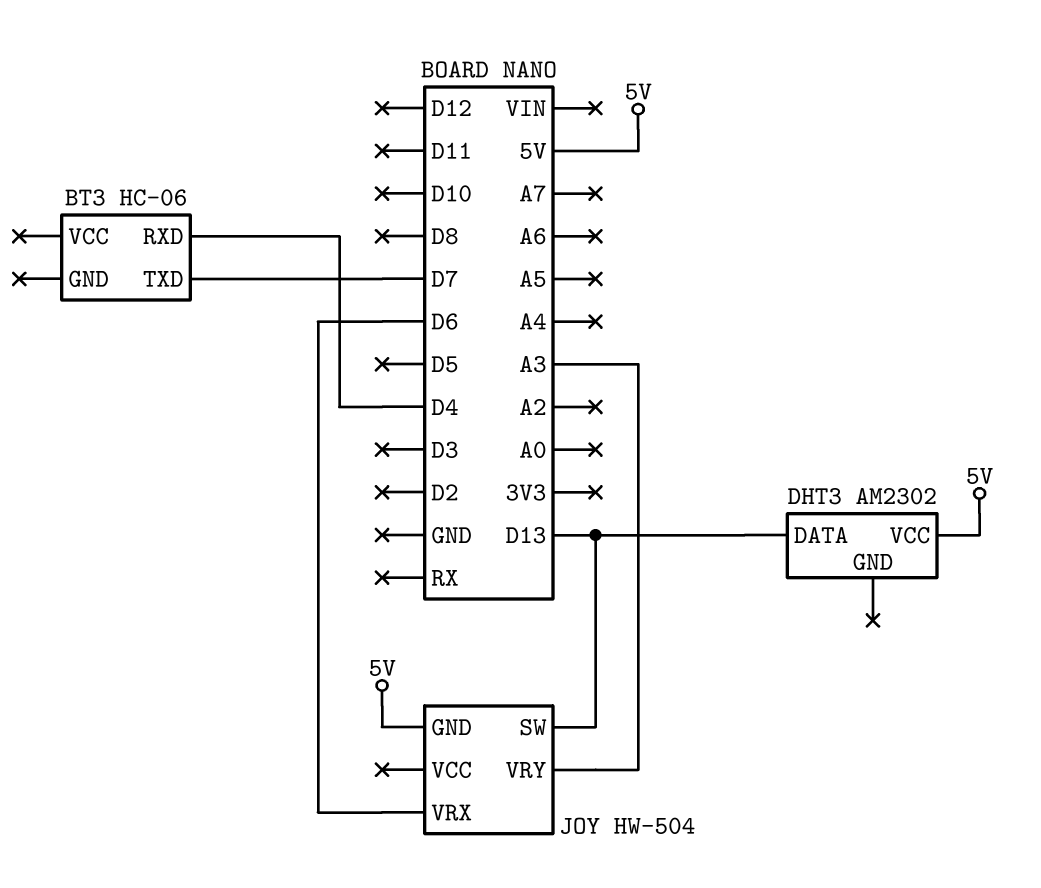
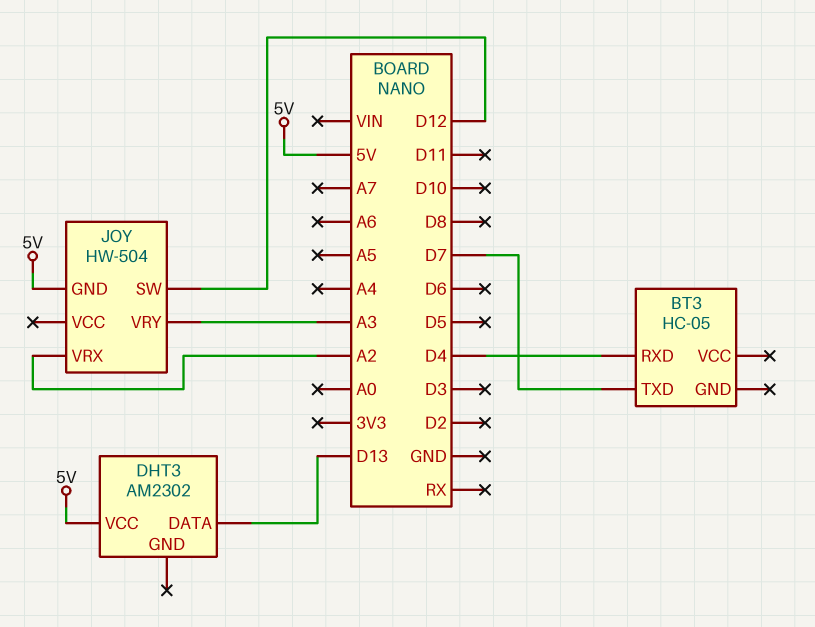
BT3: HC-06 -> HC-05
JOY pin SW: D13 -> D12
JOY pin VRX: D6 -> A2

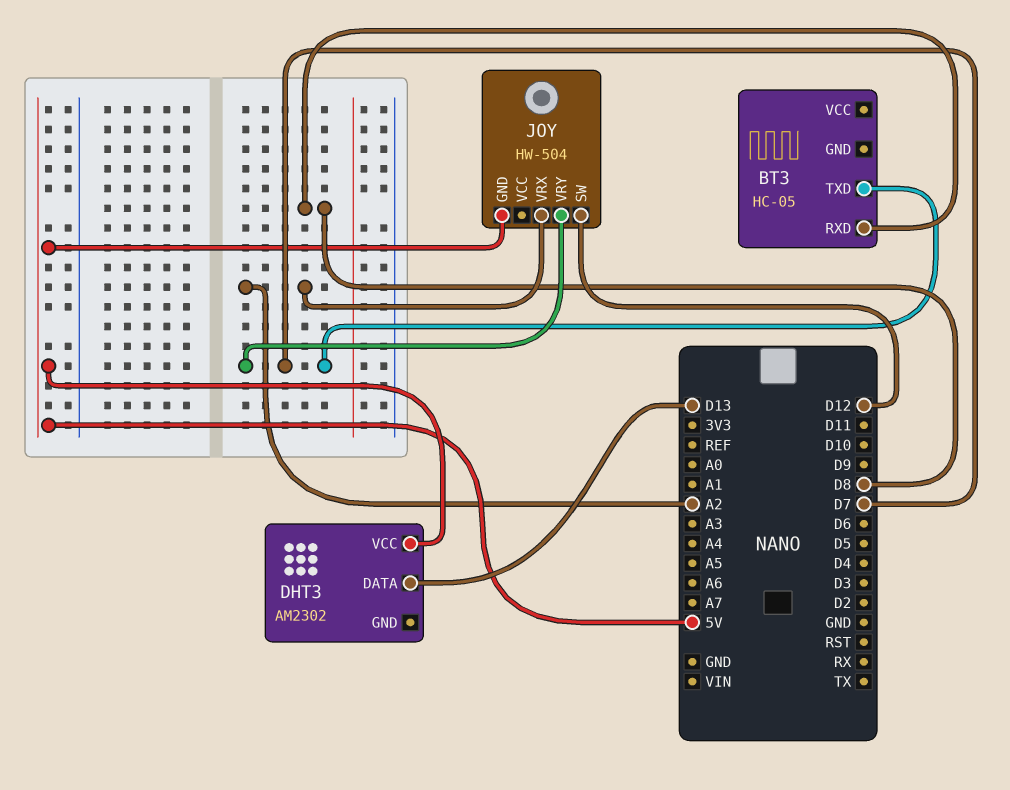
BT3 pin RXD: D4 -> D8
JOY pin VRY: A3 -> D7

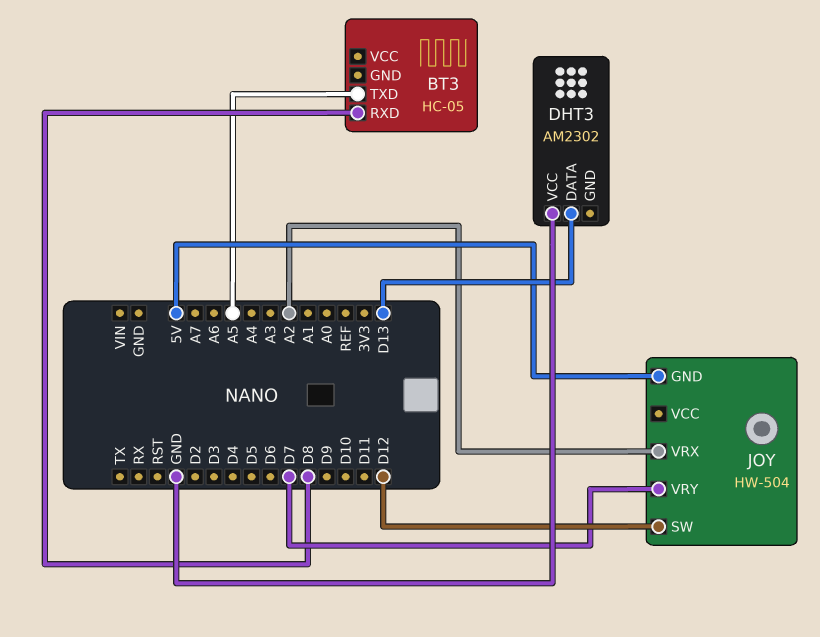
BT3 pin TXD: D7 -> A5
DHT3 pin VCC: 5V -> GND

